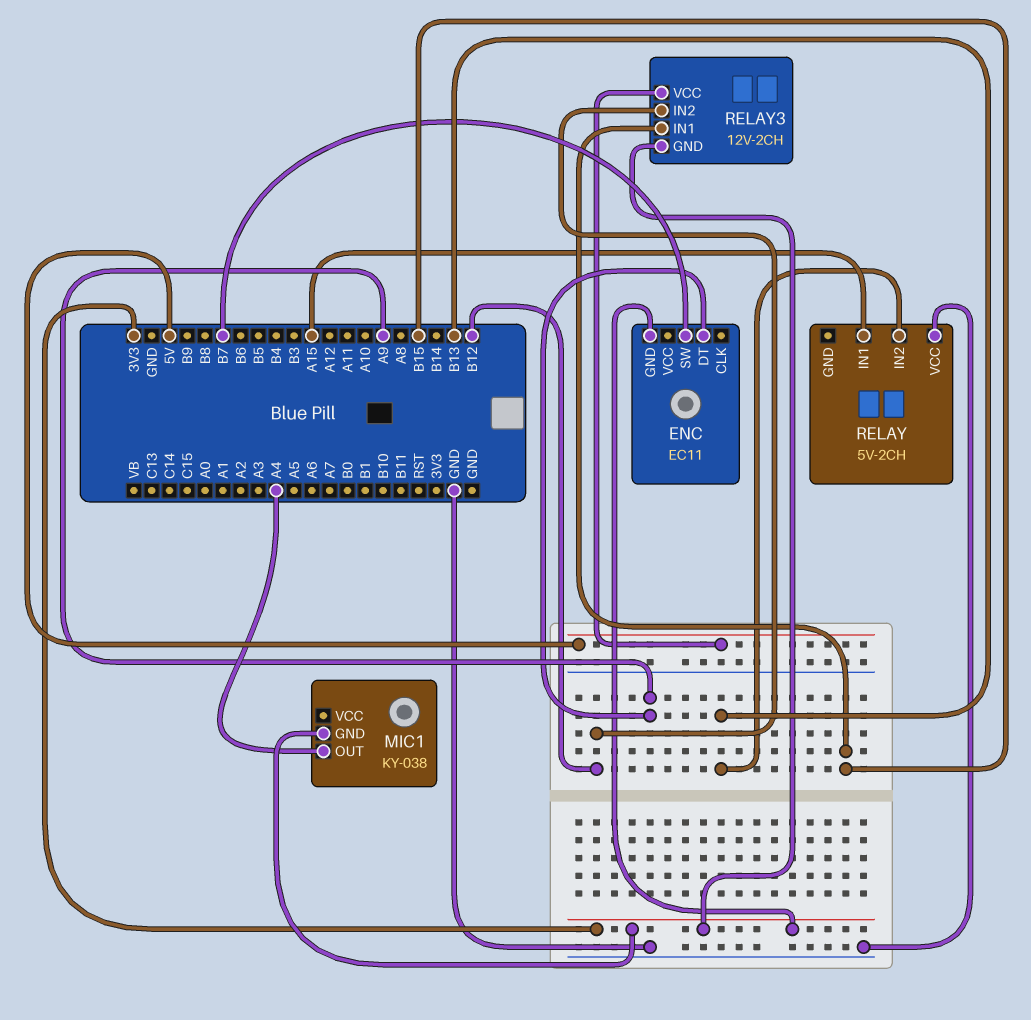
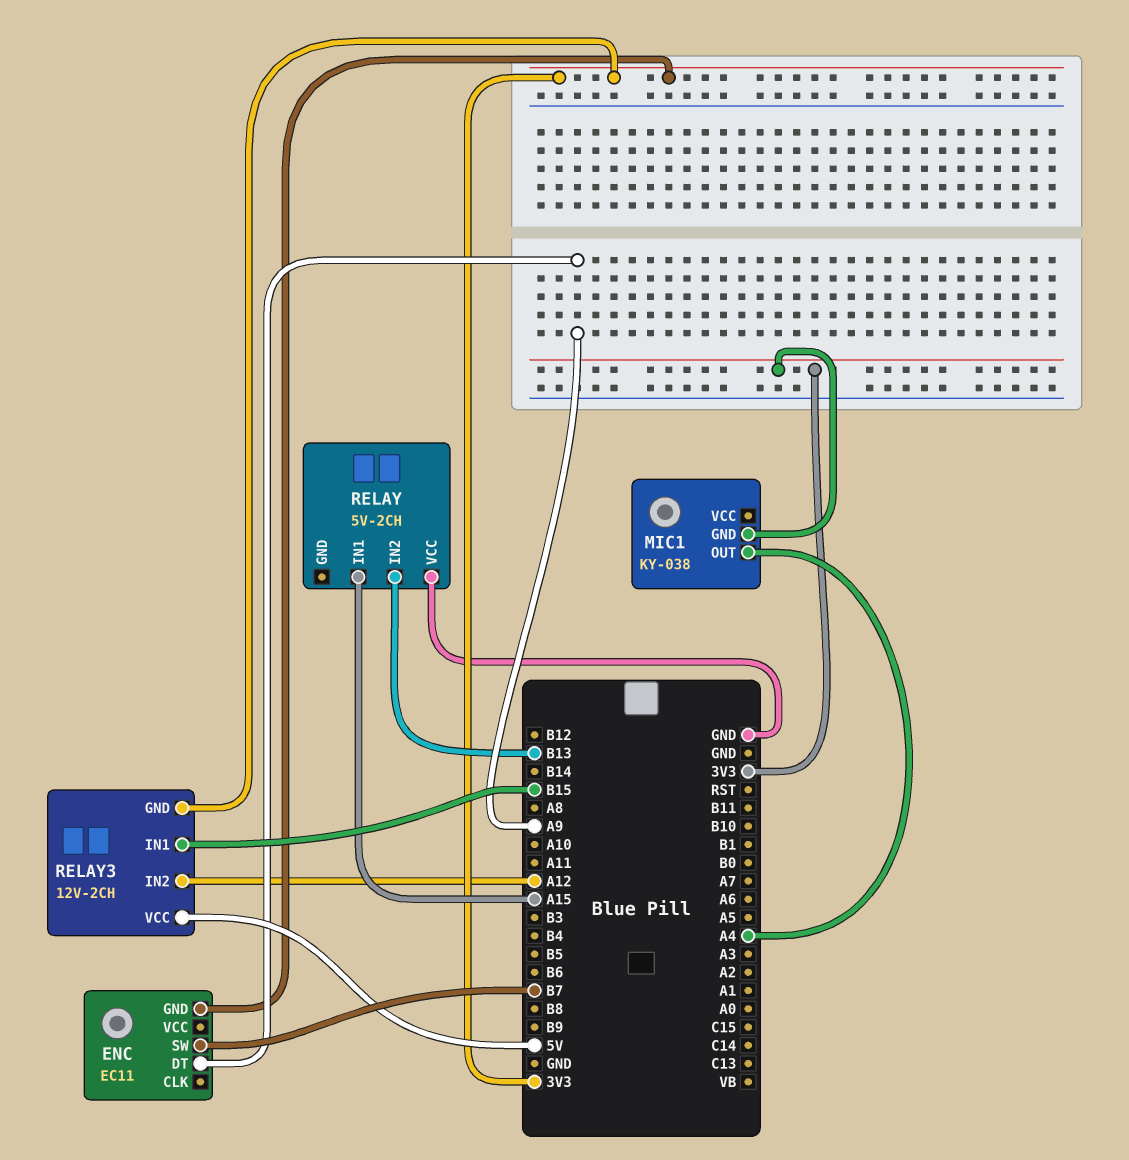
RELAY3 pin IN2: B12 -> A12

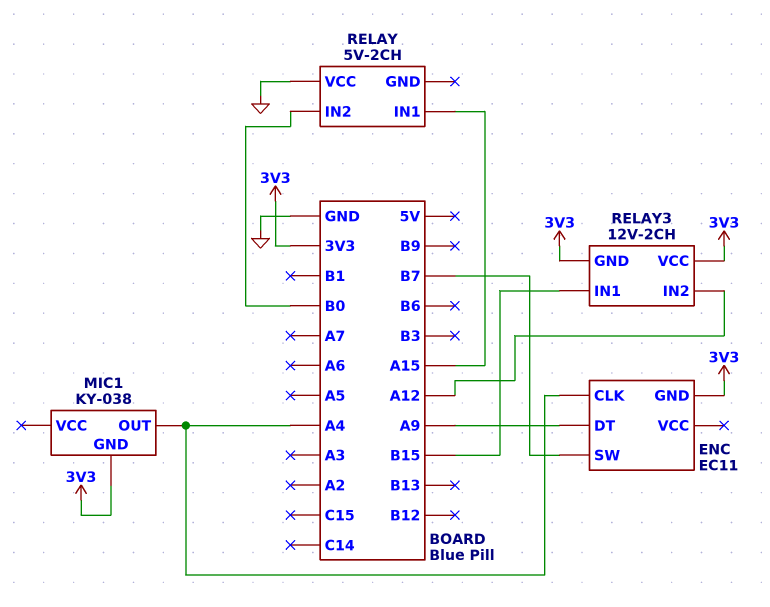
ENC pin CLK: none -> A4
RELAY pin IN2: B13 -> B0
RELAY3 pin VCC: 5V -> 3V3

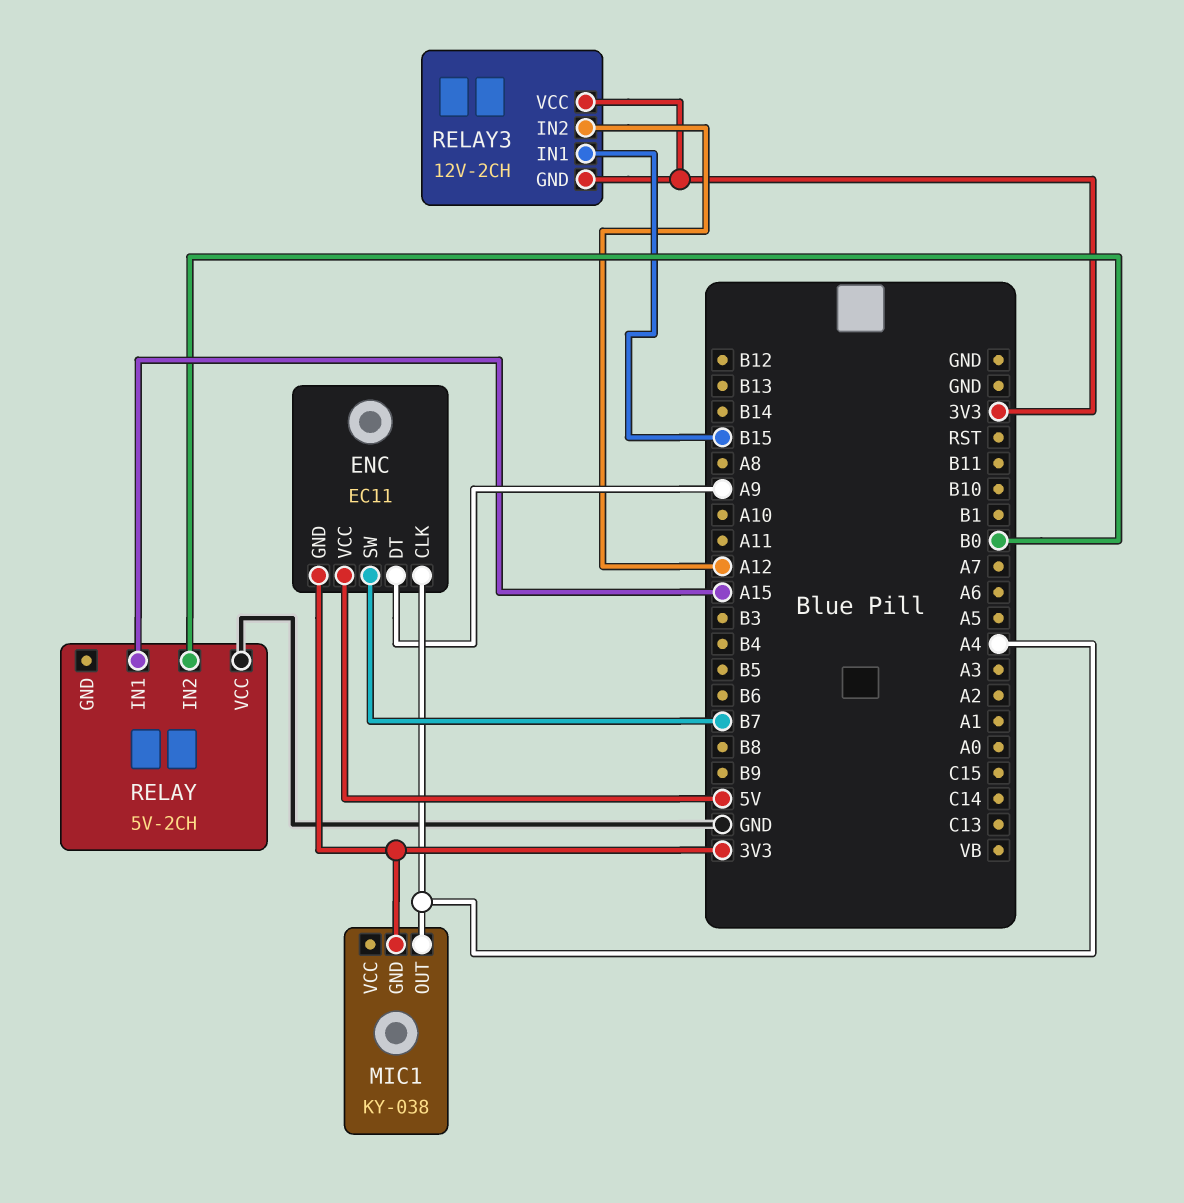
ENC pin VCC: none -> 5V

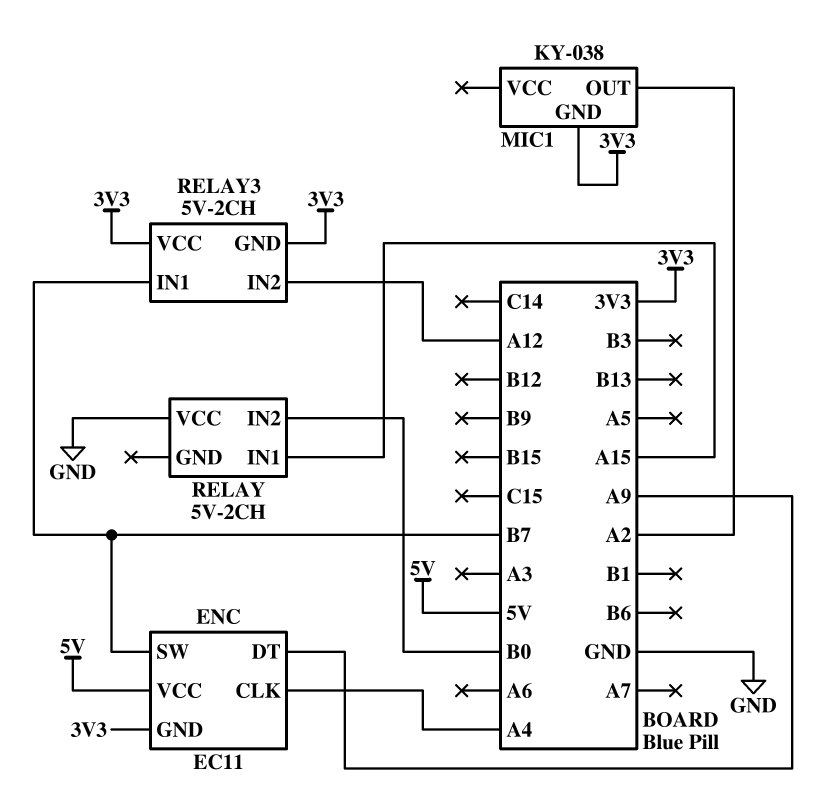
MIC1 pin OUT: A4 -> A2
RELAY3: 12V-2CH -> 5V-2CH
RELAY3 pin IN1: B15 -> B7

